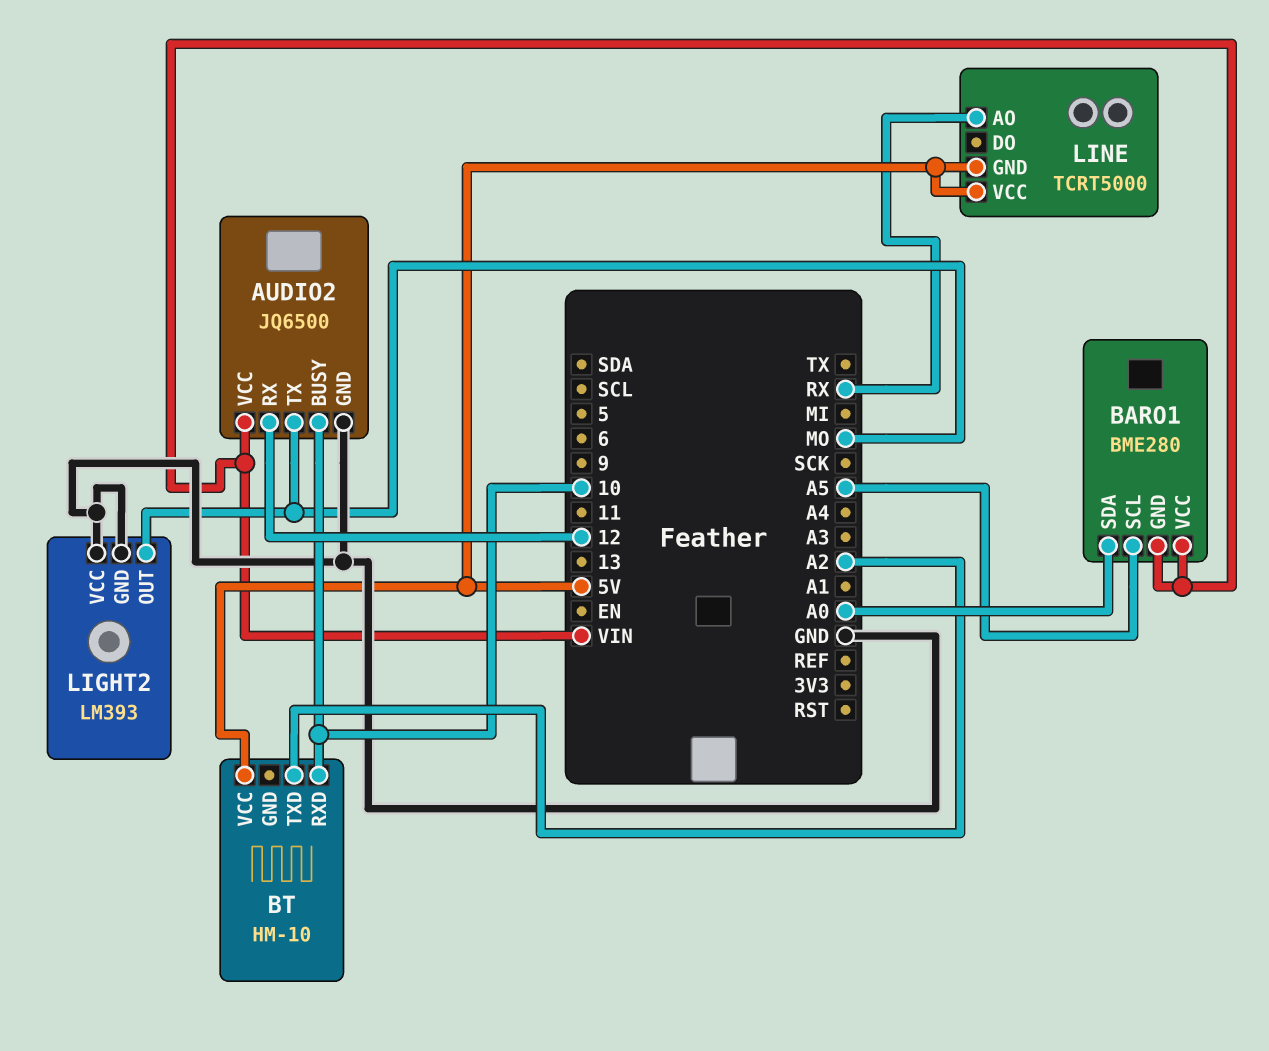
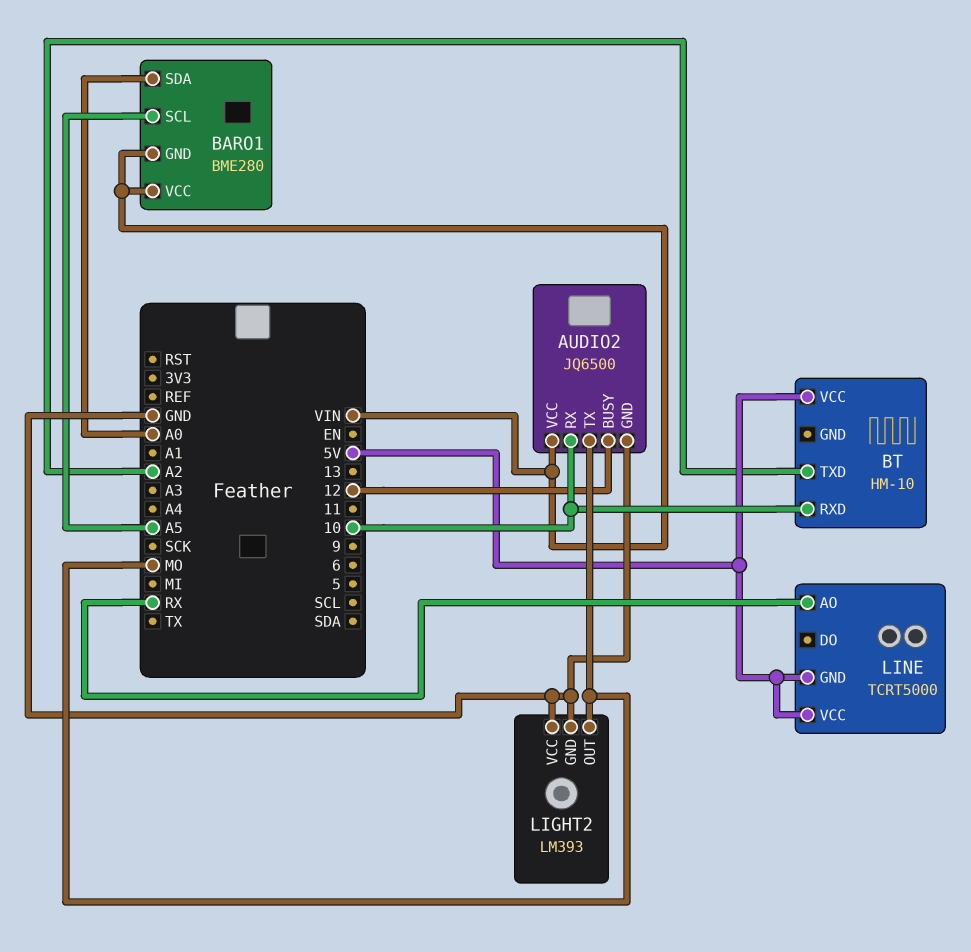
AUDIO2 pin BUSY: 10 -> 12
AUDIO2 pin RX: 12 -> 10

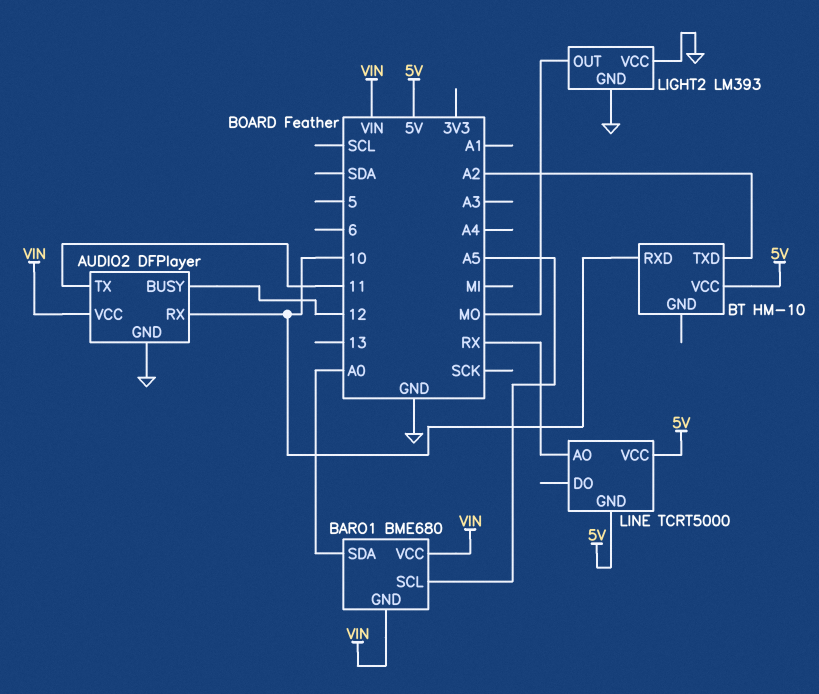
AUDIO2: JQ6500 -> DFPlayer
AUDIO2 pin TX: MO -> 11
BARO1: BME280 -> BME680

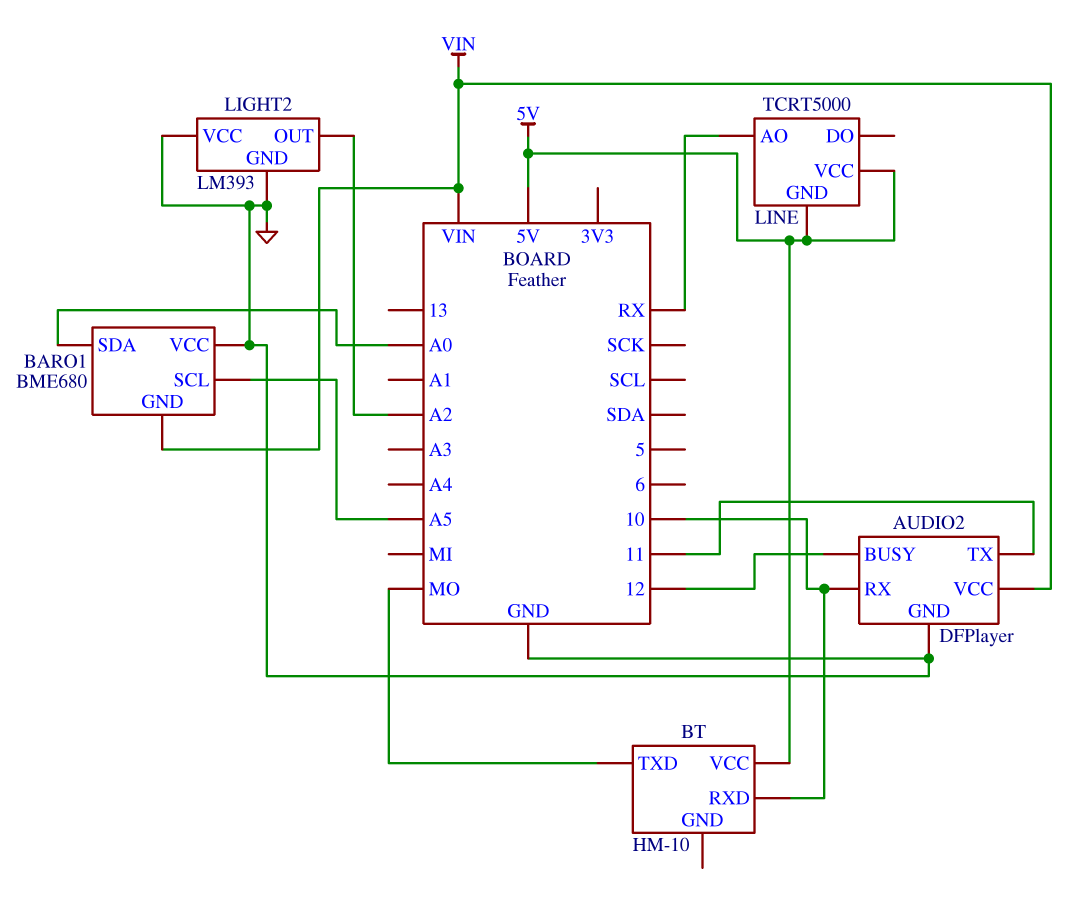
BARO1 pin VCC: VIN -> GND
BT pin TXD: A2 -> MO
LIGHT2 pin OUT: MO -> A2

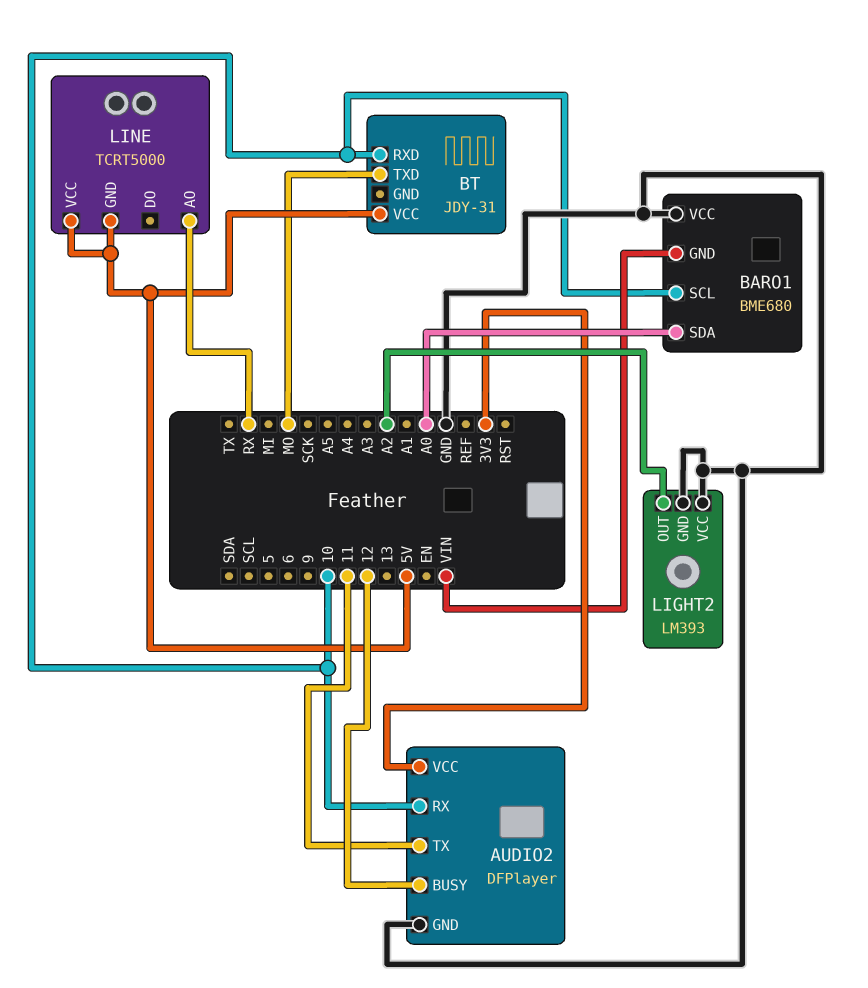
AUDIO2 pin VCC: VIN -> 3V3
BARO1 pin SCL: A5 -> 10
BT: HM-10 -> JDY-31

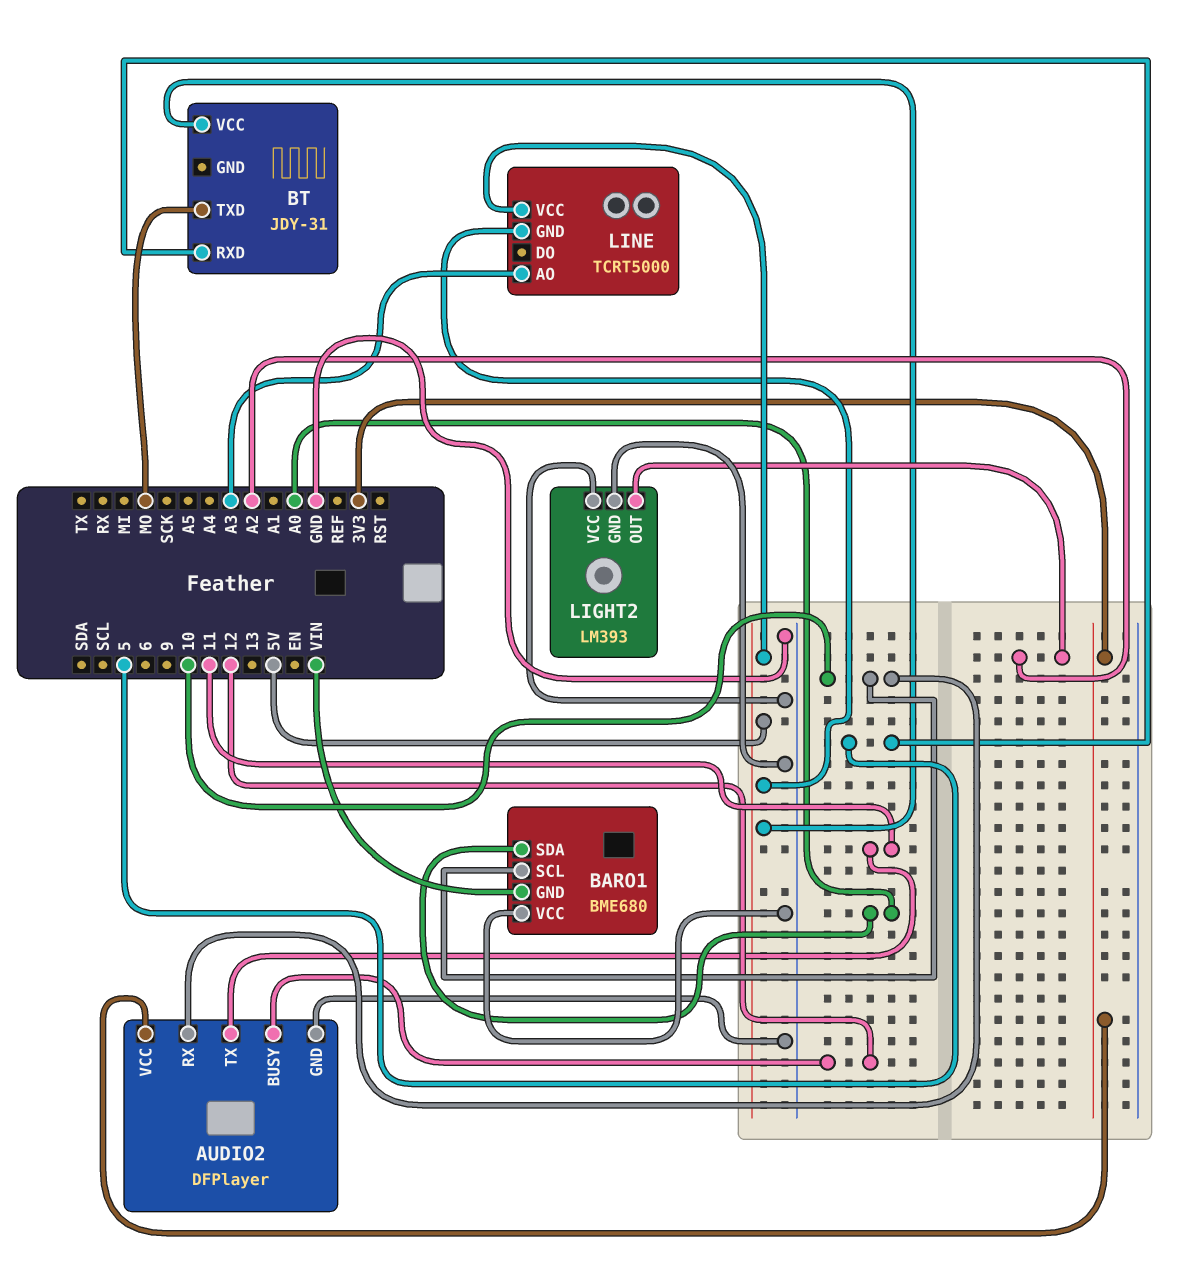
BT pin RXD: 10 -> 5
LINE pin AO: RX -> A3

